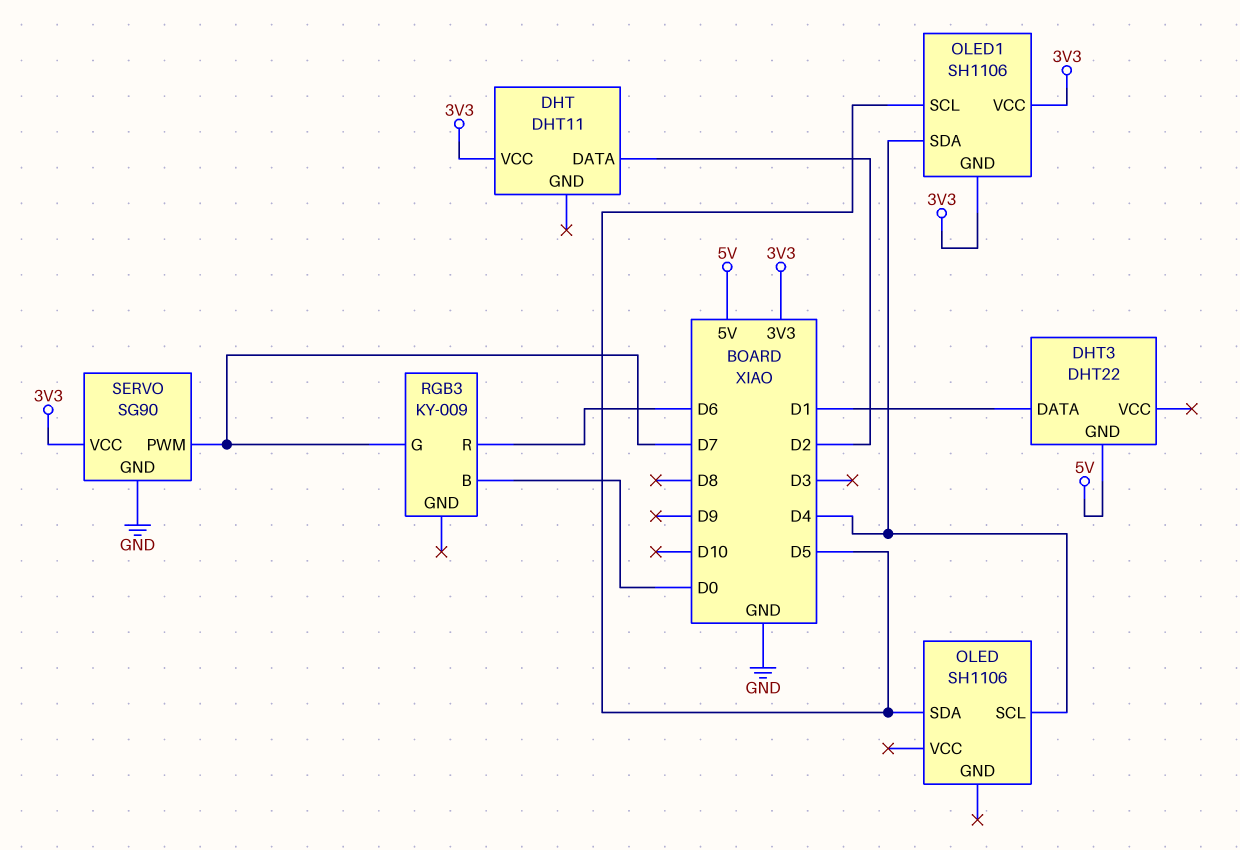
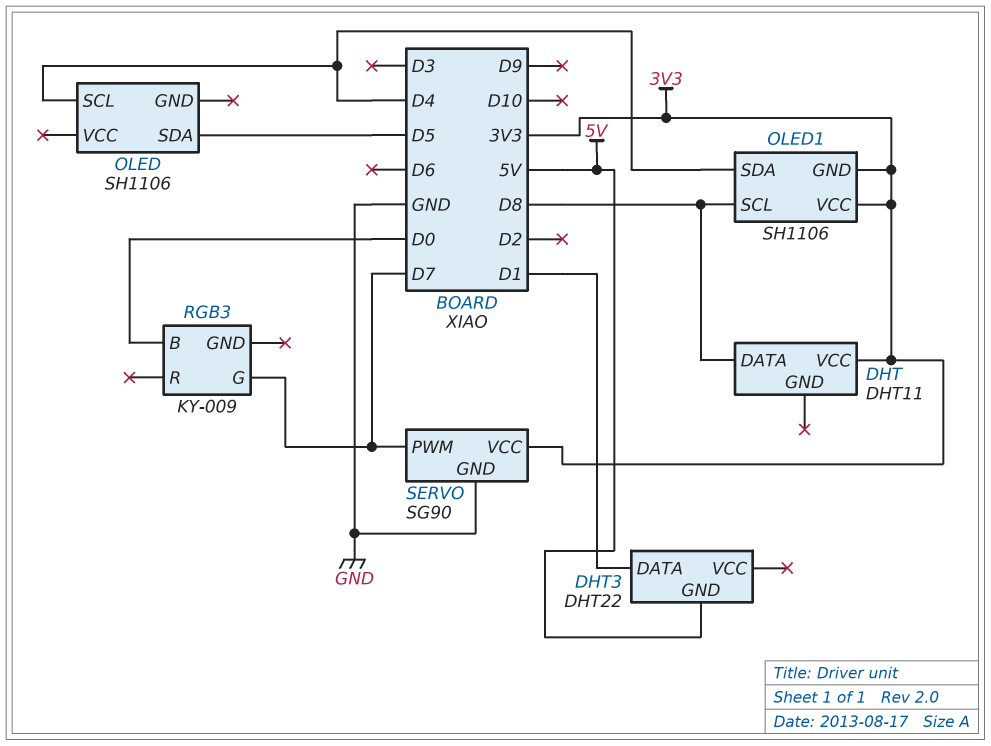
DHT pin DATA: D2 -> D8
OLED1 pin SCL: D5 -> D8
RGB3 pin R: D6 -> none

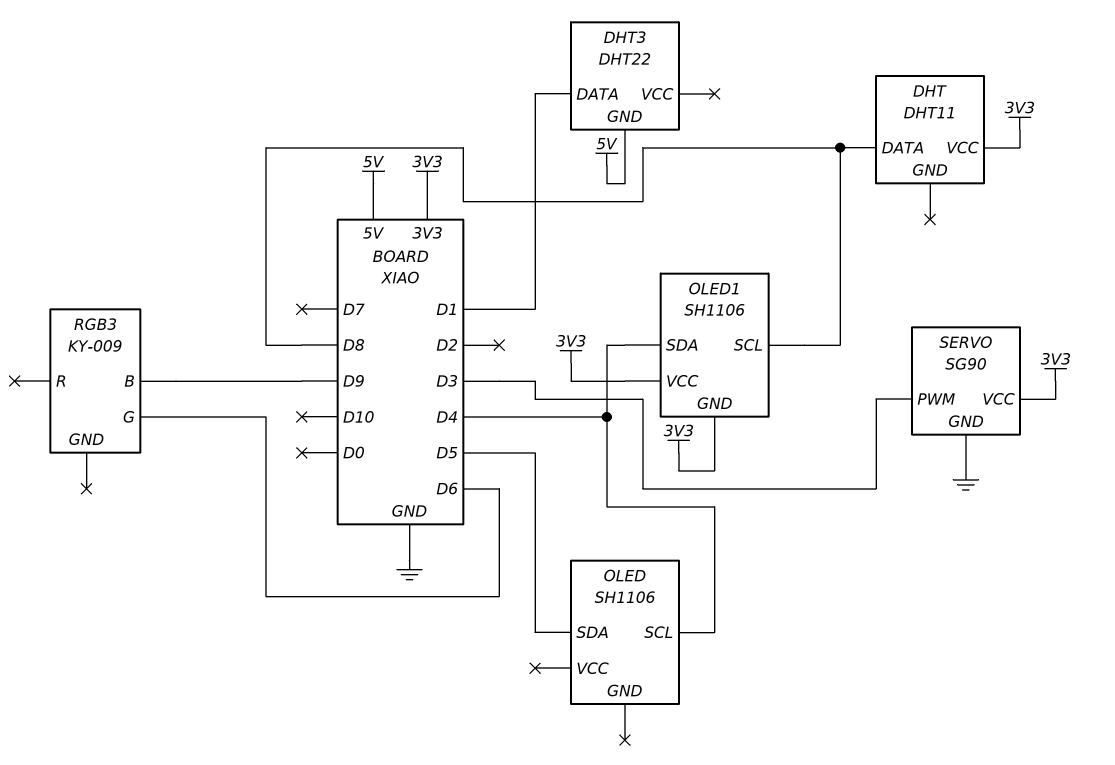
RGB3 pin B: D0 -> D9
RGB3 pin G: D7 -> D6
SERVO pin PWM: D7 -> D3

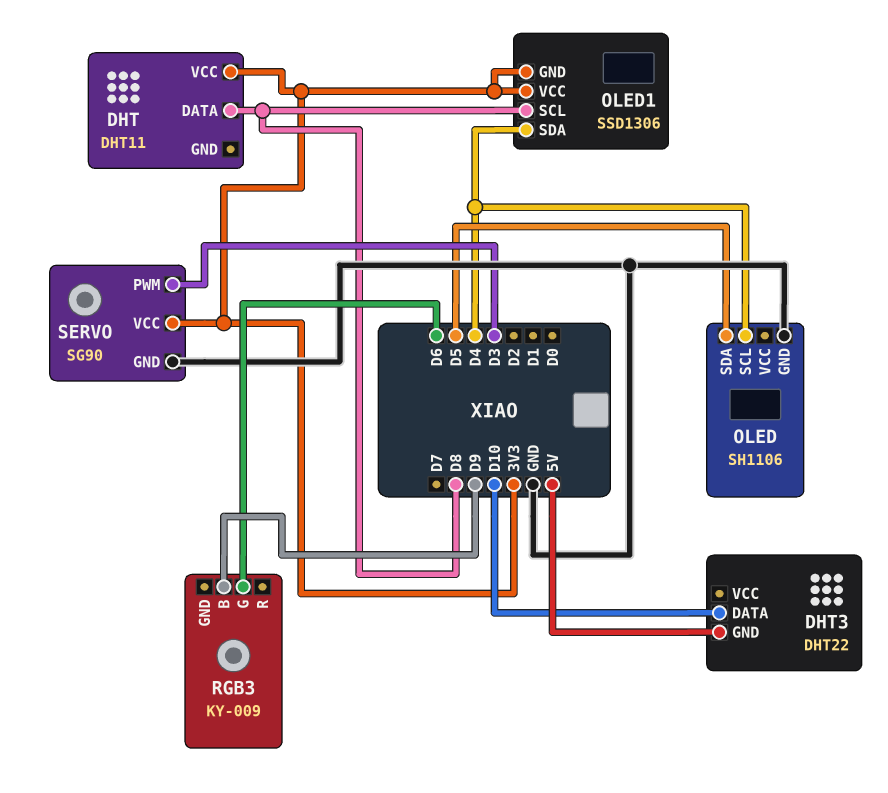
DHT3 pin DATA: D1 -> D10
OLED pin GND: none -> GND
OLED1: SH1106 -> SSD1306

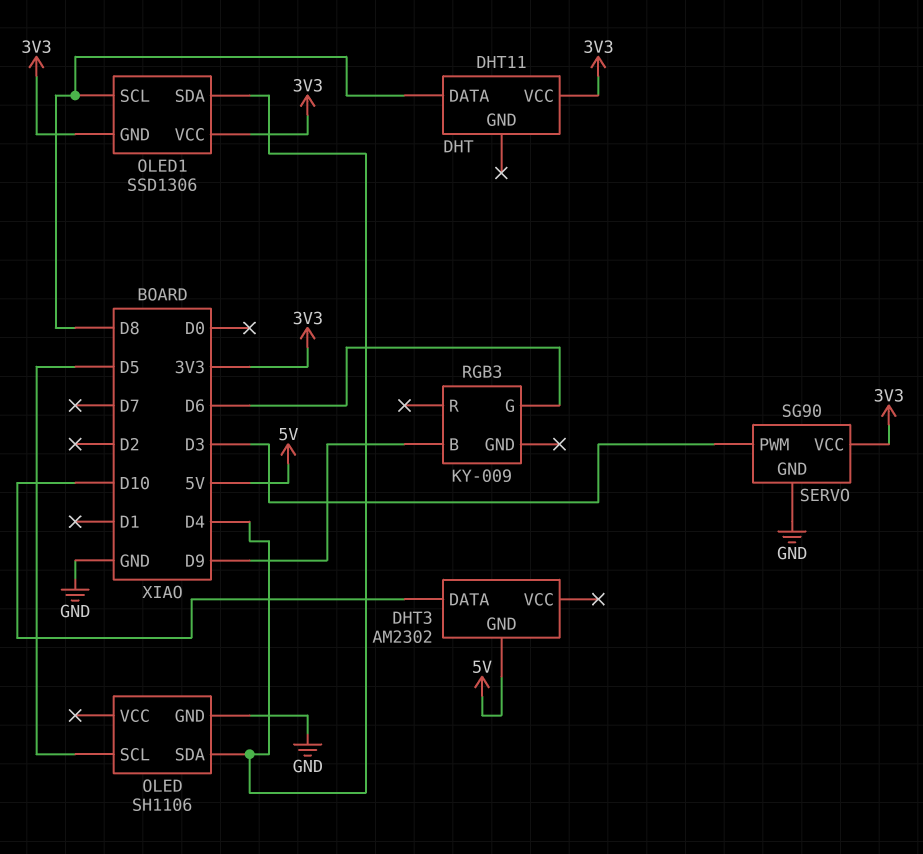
DHT3: DHT22 -> AM2302
OLED pin SCL: D4 -> D5
OLED pin SDA: D5 -> D4

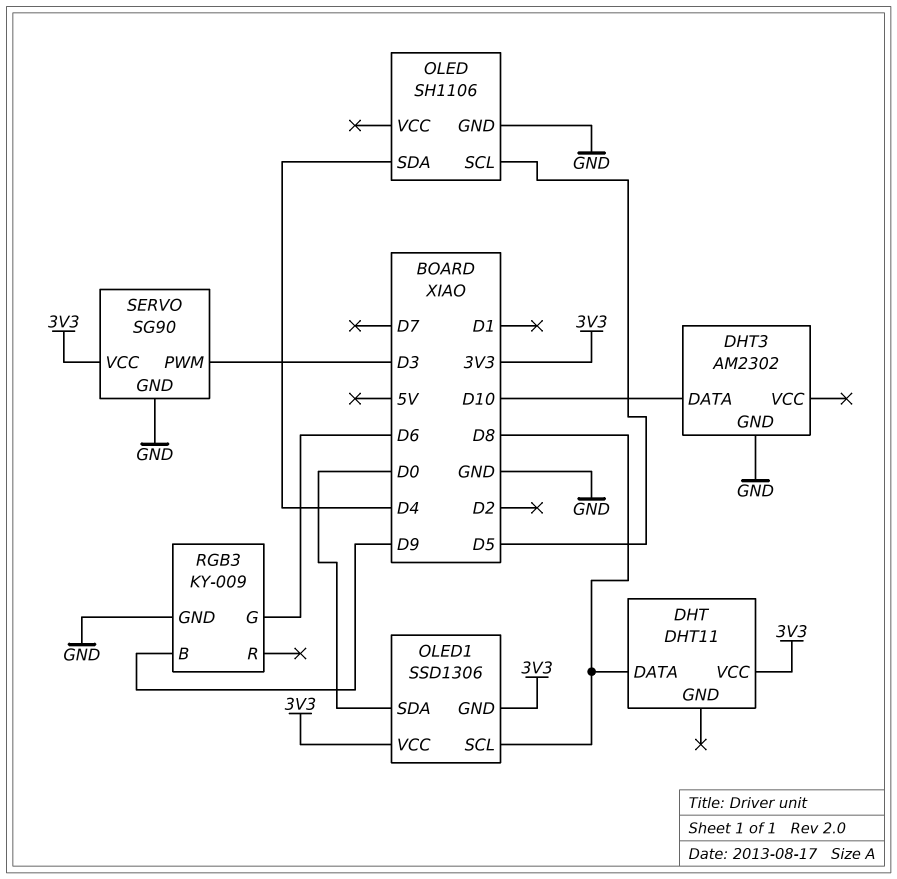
DHT3 pin GND: 5V -> GND
OLED1 pin SDA: D4 -> D0
RGB3 pin GND: none -> GND

